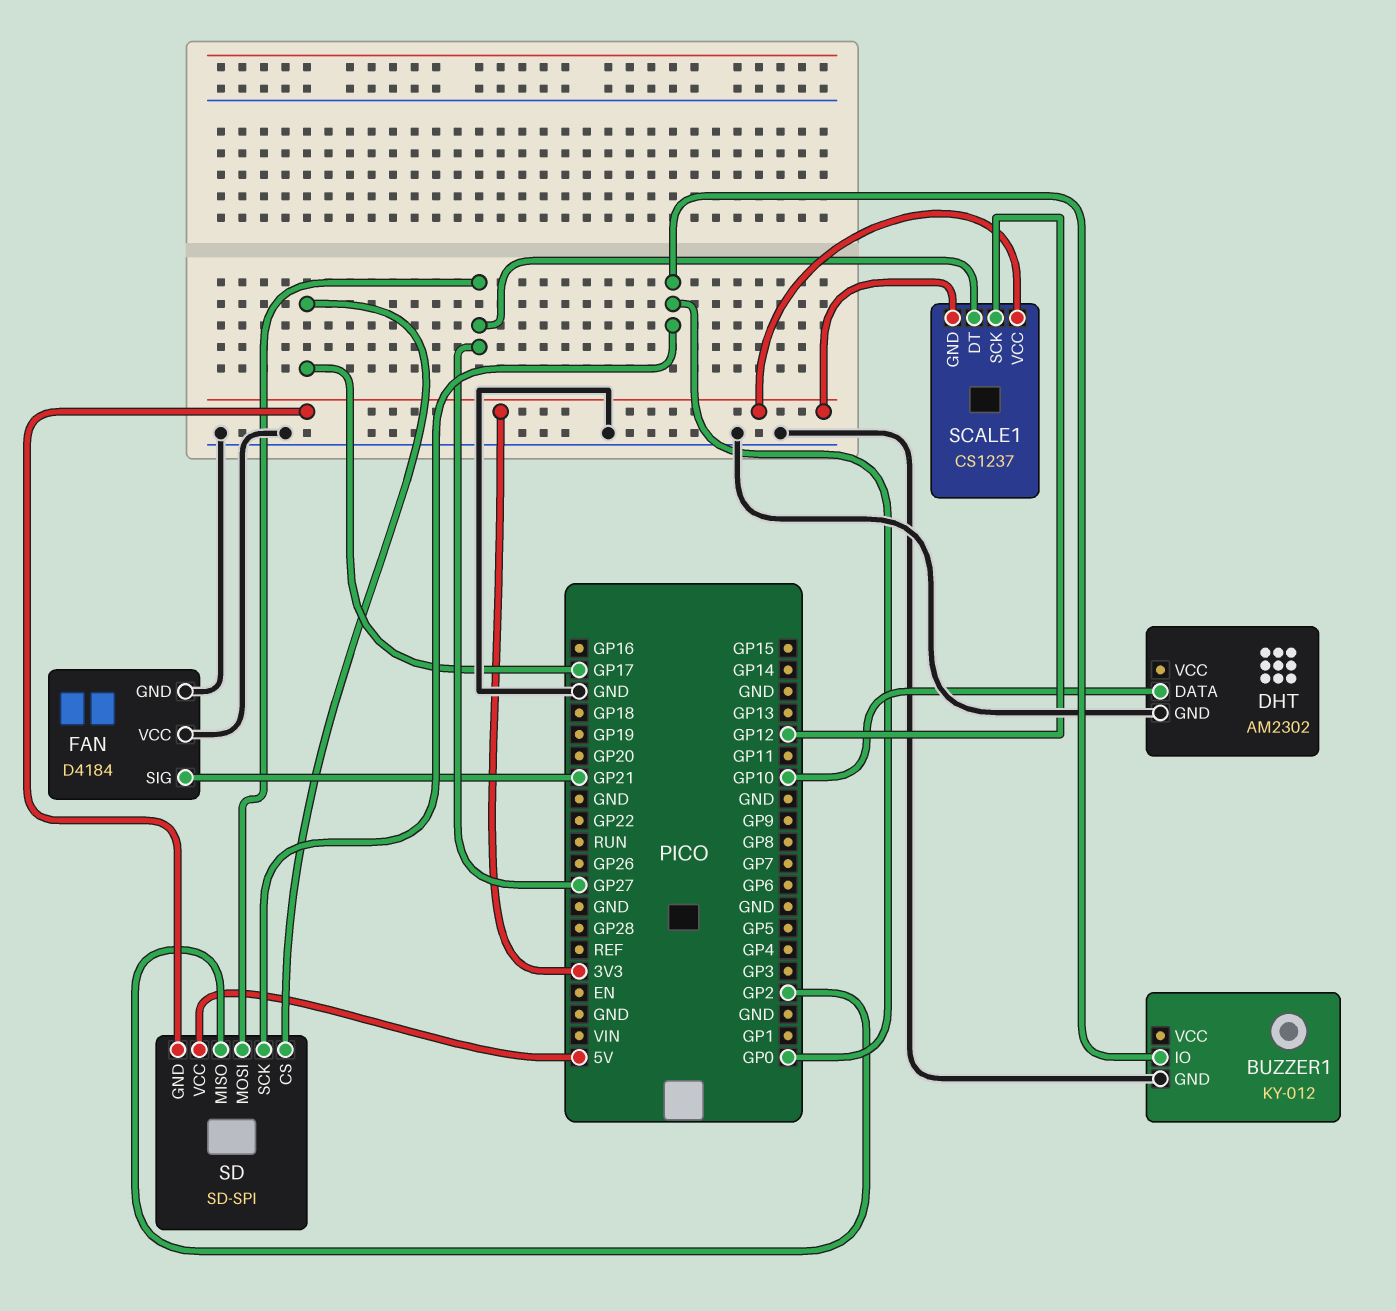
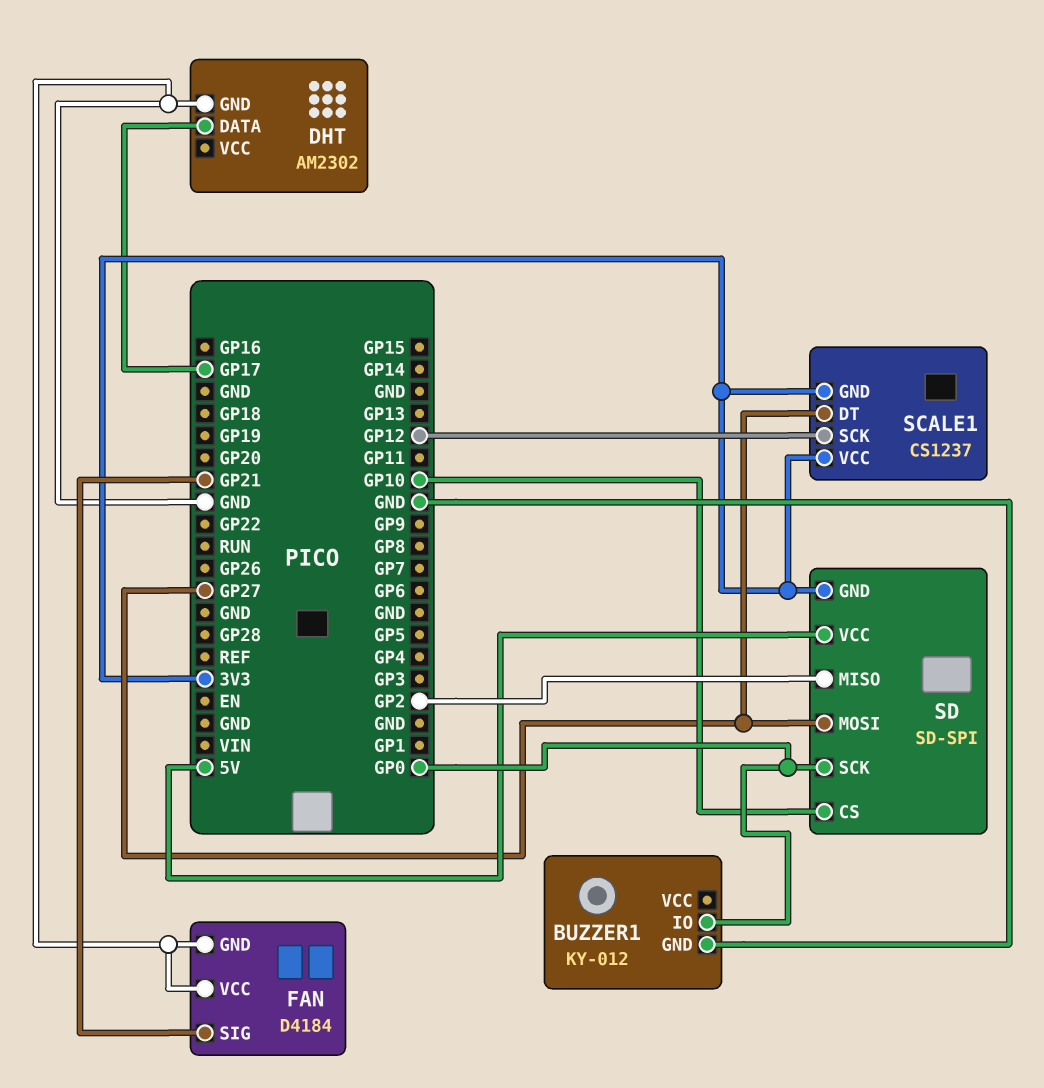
DHT pin DATA: GP10 -> GP17
SD pin CS: GP17 -> GP10

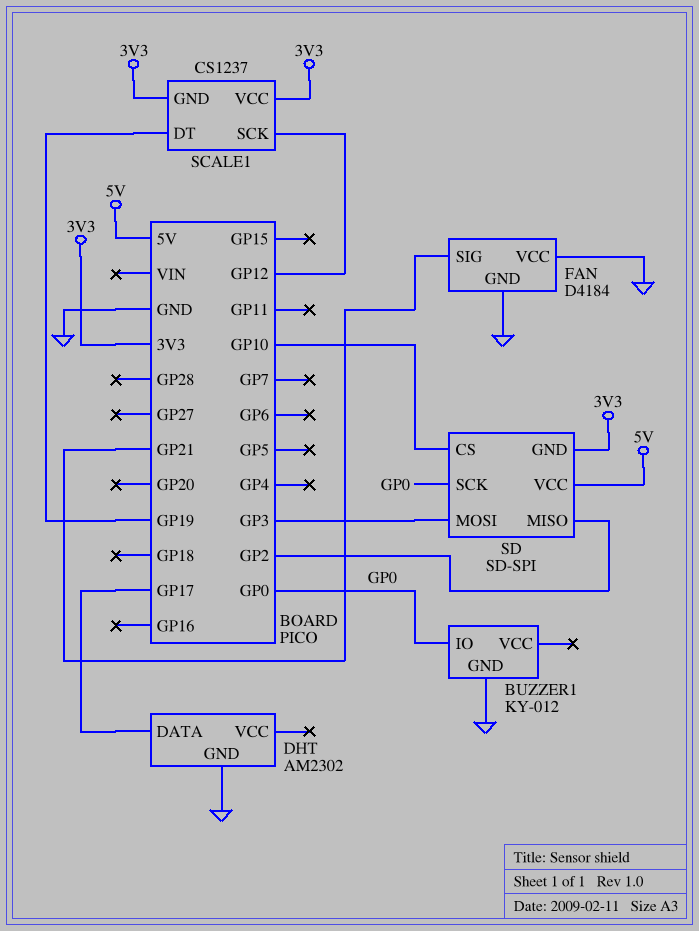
SCALE1 pin DT: GP27 -> GP19
SD pin MOSI: GP27 -> GP3

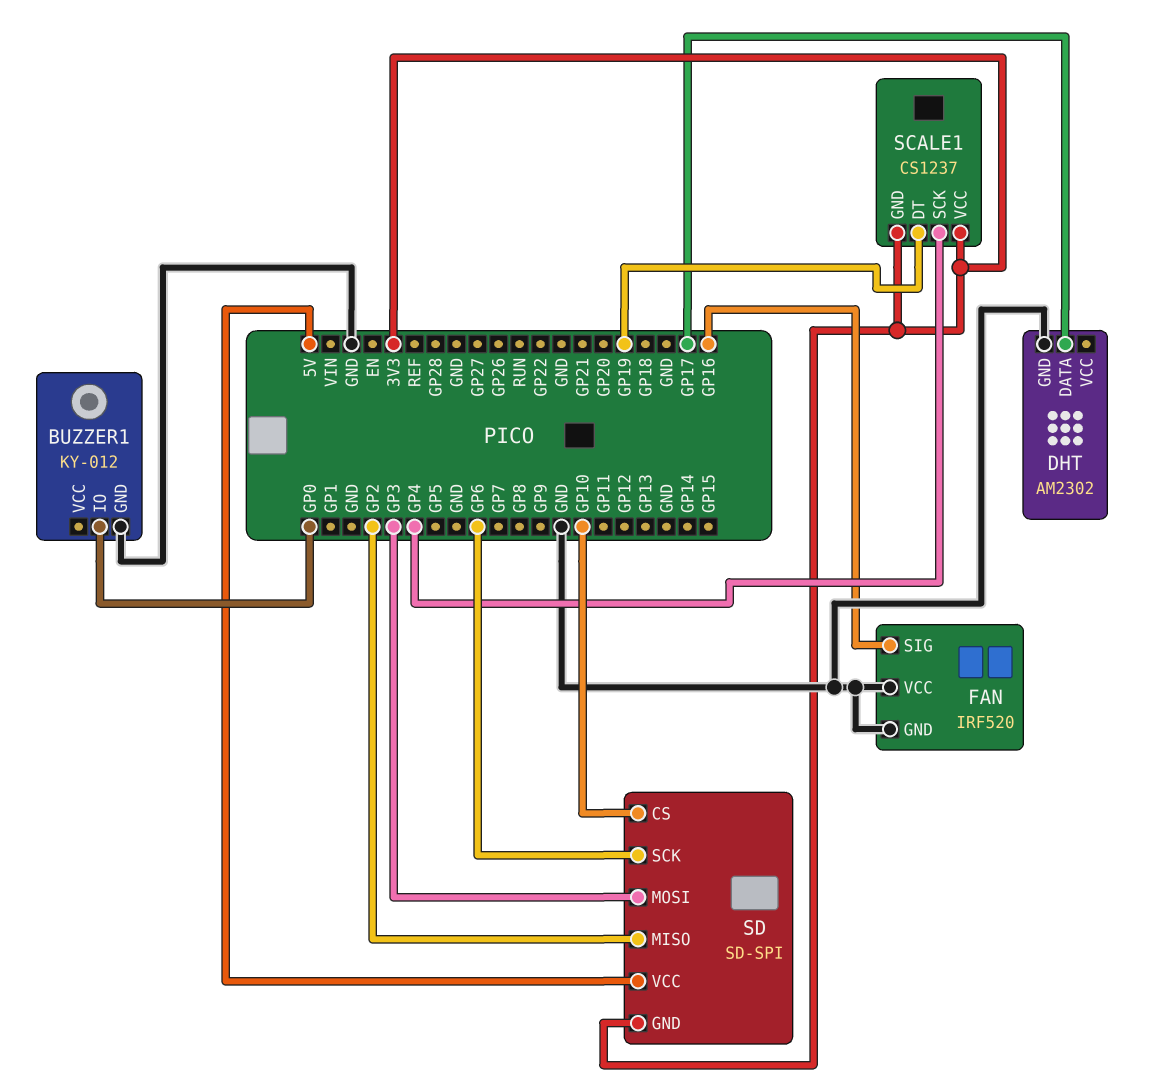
FAN: D4184 -> IRF520
FAN pin SIG: GP21 -> GP16
SCALE1 pin SCK: GP12 -> GP4
SD pin SCK: GP0 -> GP6

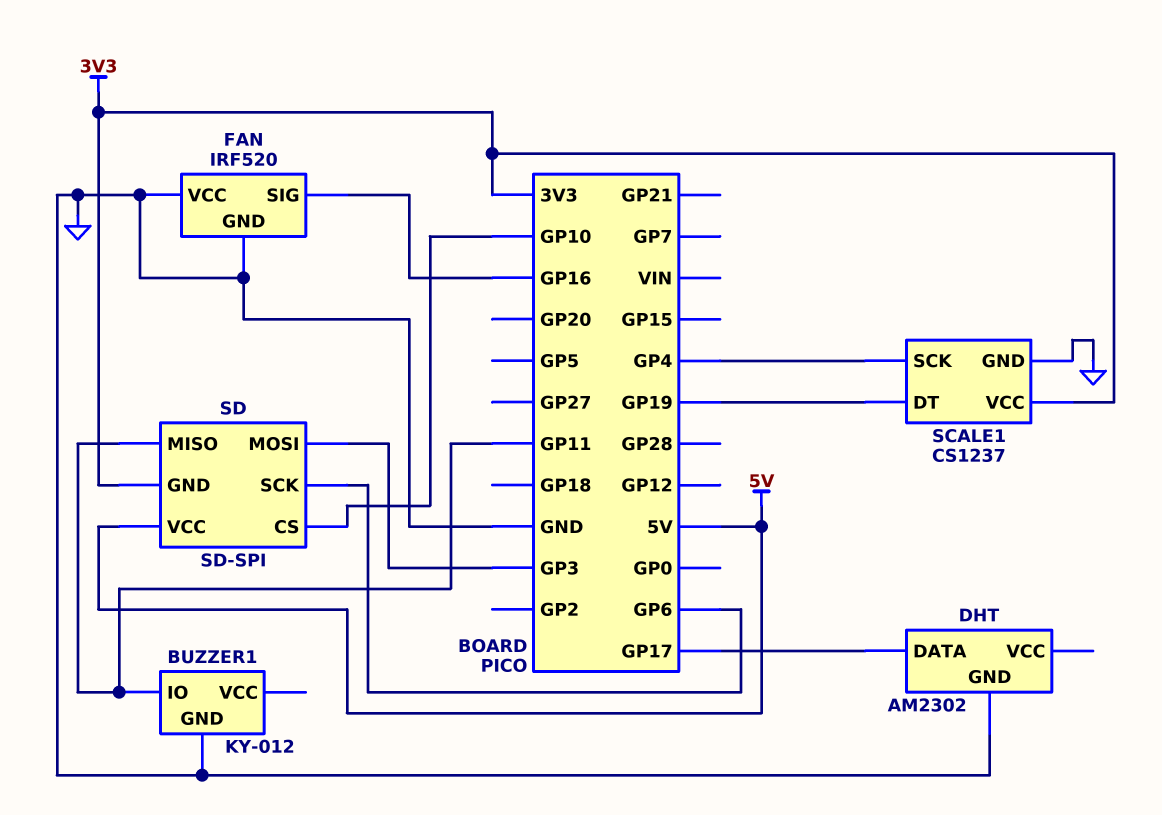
BUZZER1 pin IO: GP0 -> GP11
SCALE1 pin GND: 3V3 -> GND
SD pin MISO: GP2 -> GP11

